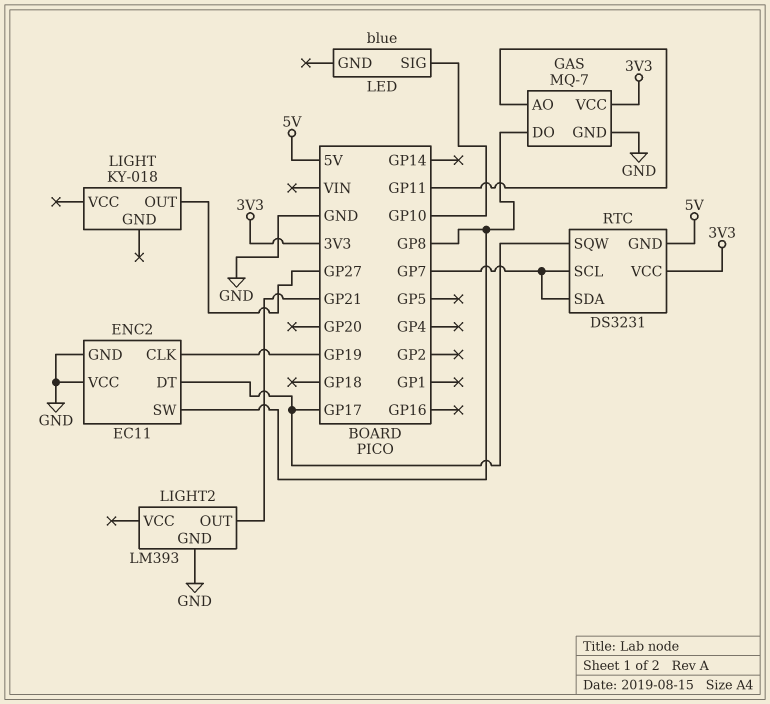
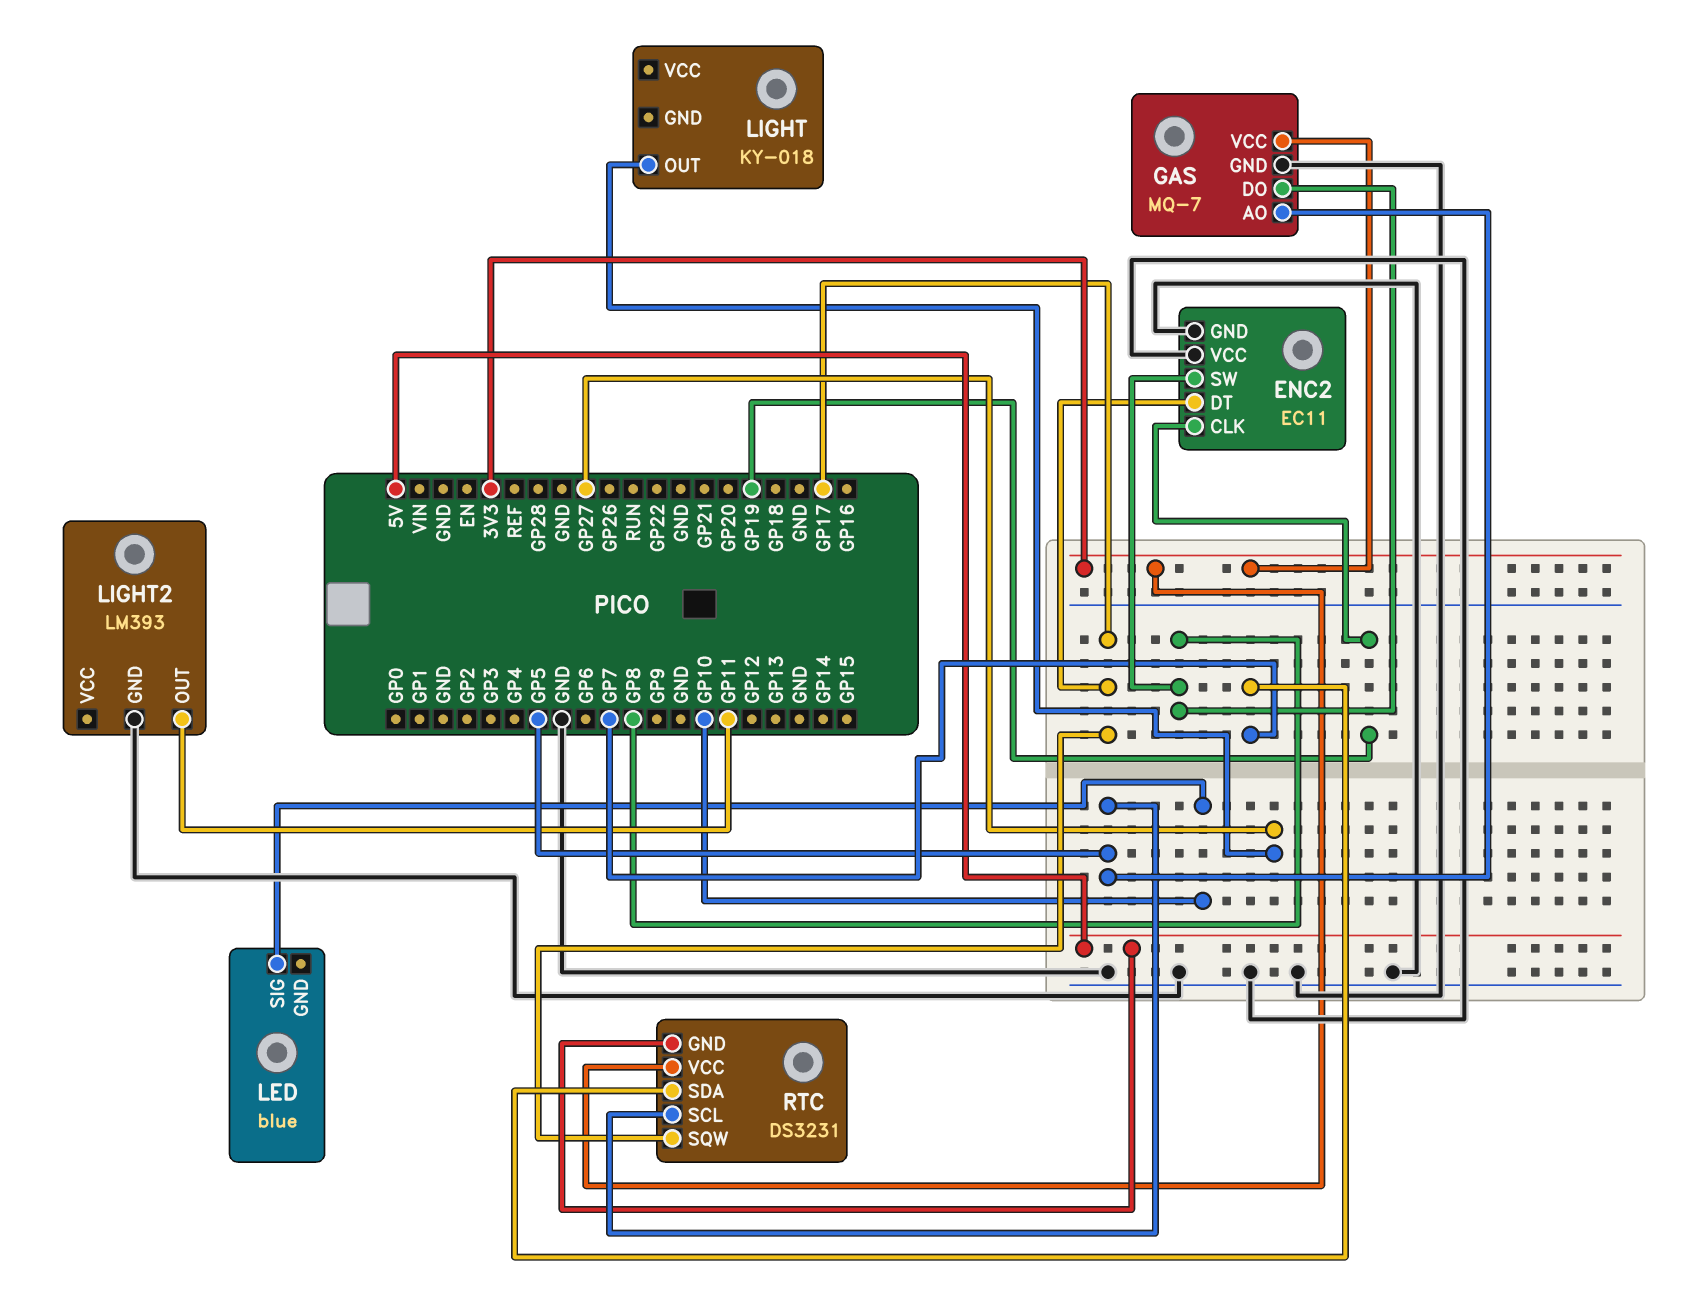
GAS pin AO: GP11 -> GP5
LIGHT2 pin OUT: GP21 -> GP11
RTC pin SCL: GP7 -> GP5

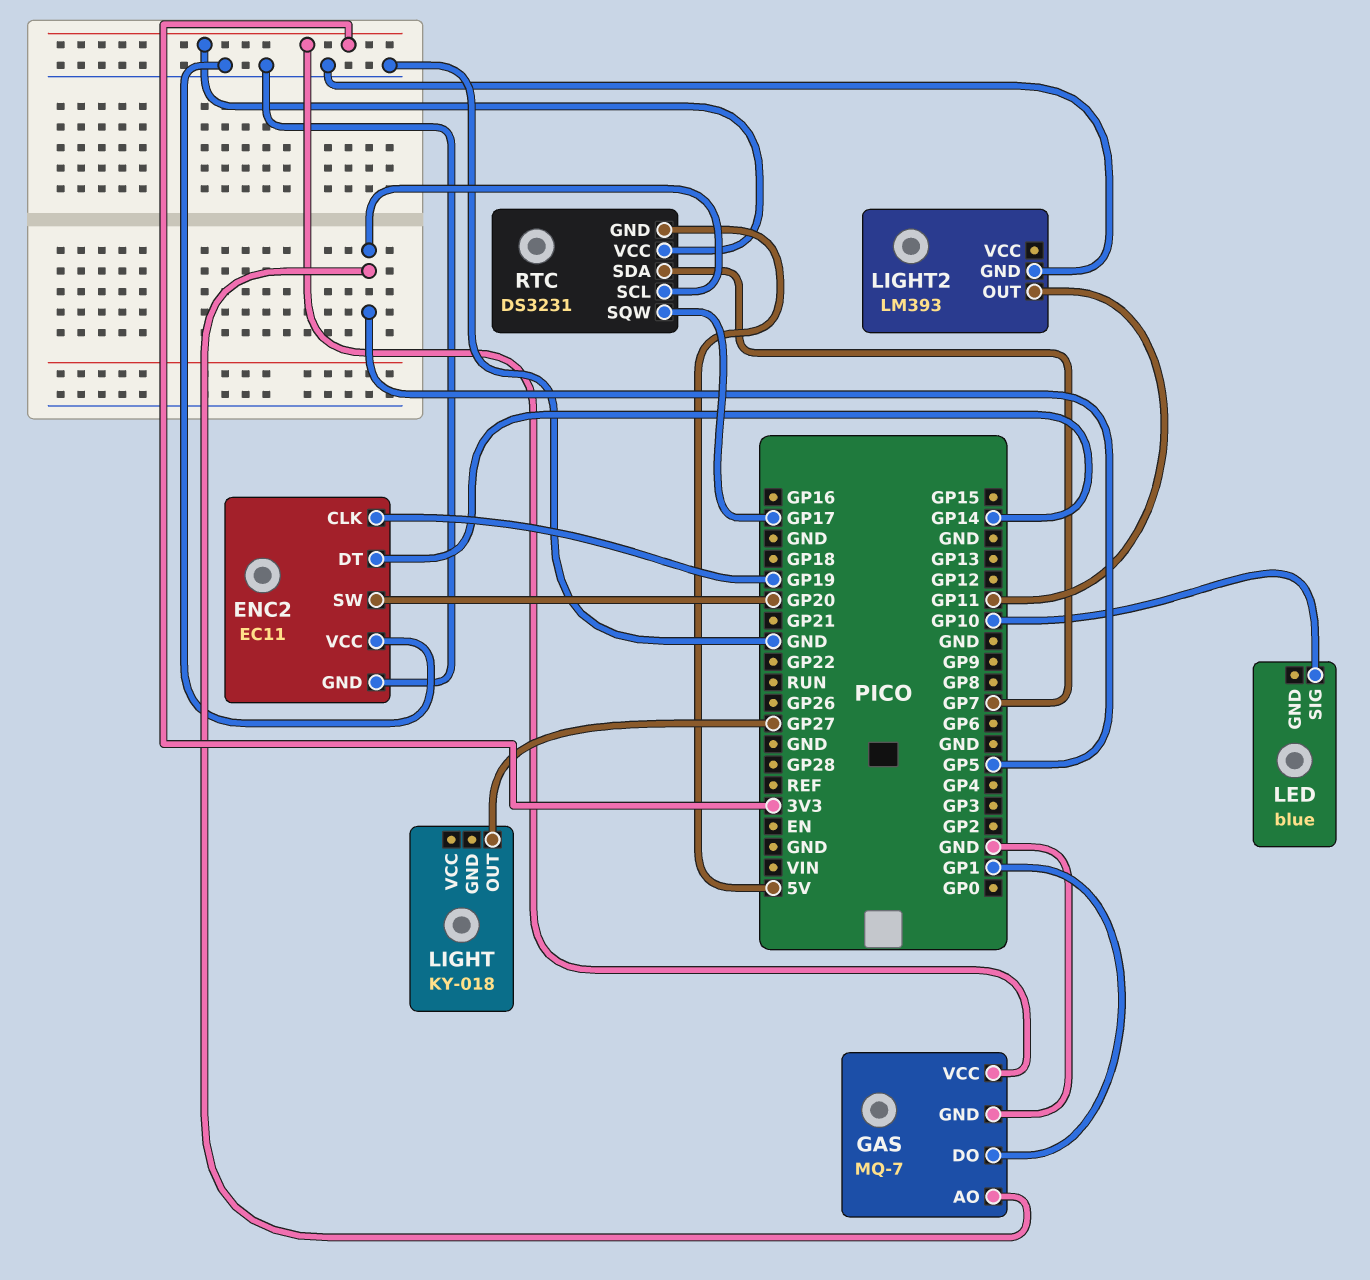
ENC2 pin DT: GP17 -> GP14
ENC2 pin SW: GP8 -> GP20
GAS pin DO: GP8 -> GP1

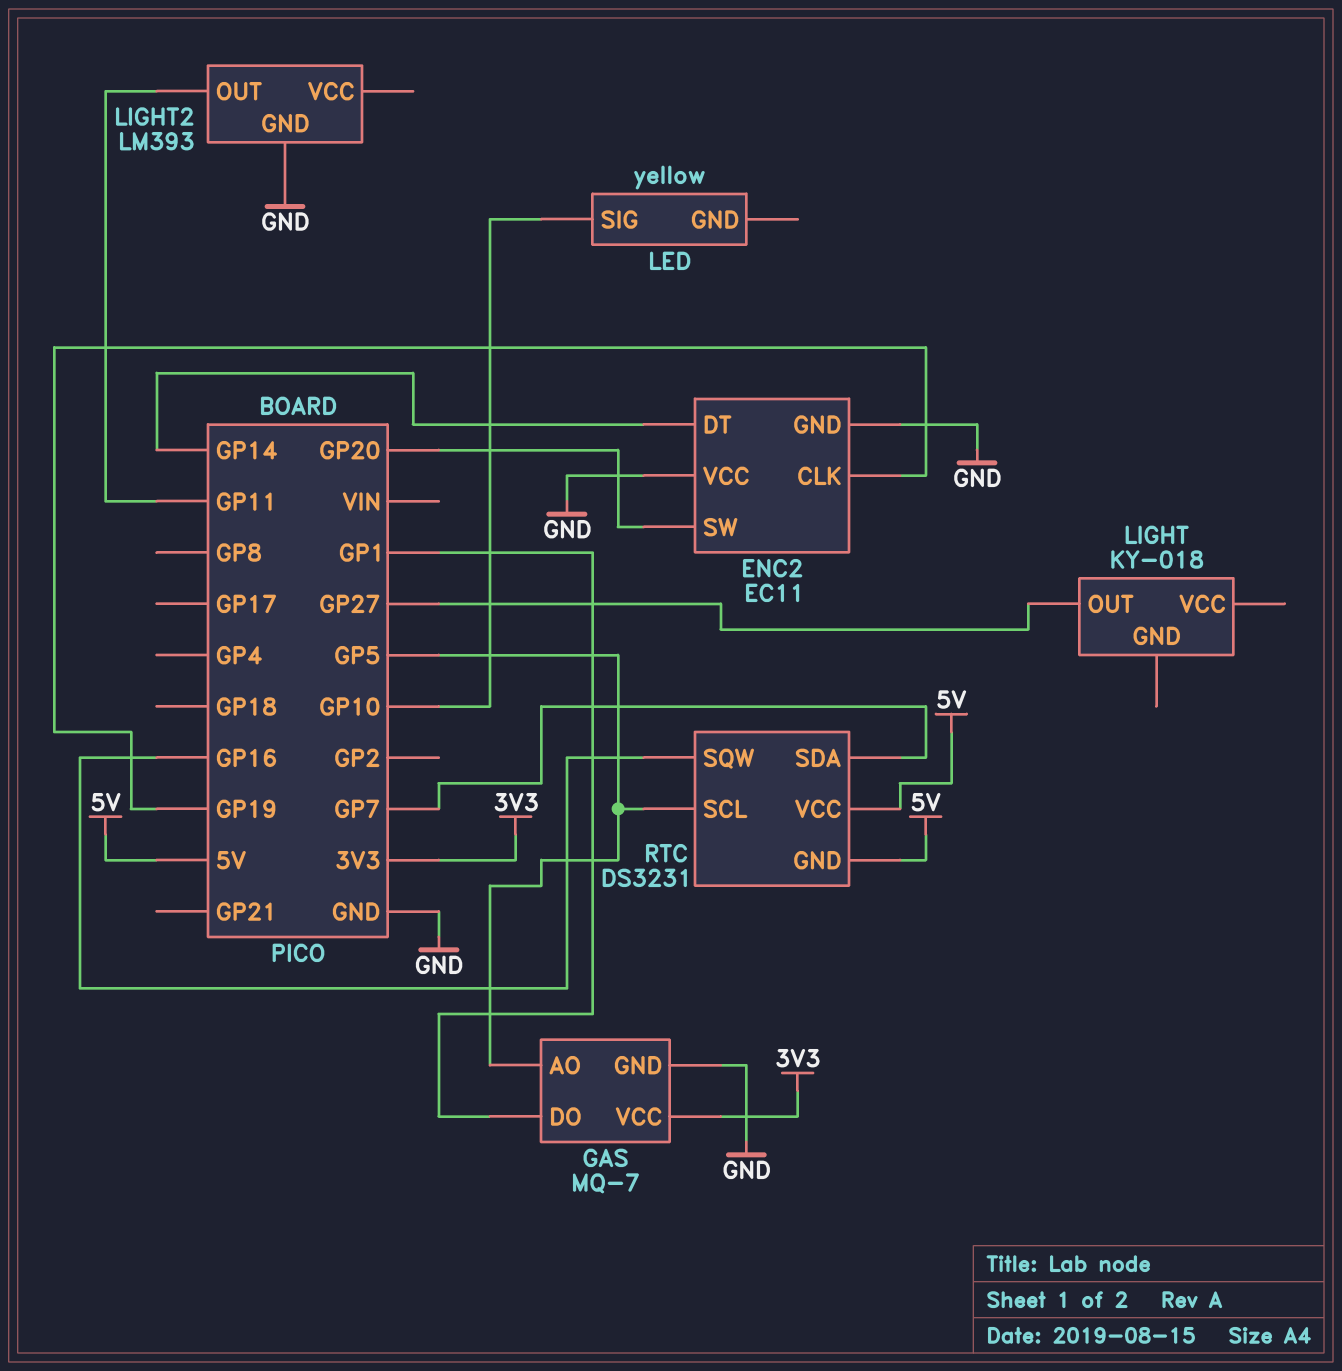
LED: blue -> yellow
RTC pin SQW: GP17 -> GP16
RTC pin VCC: 3V3 -> 5V

